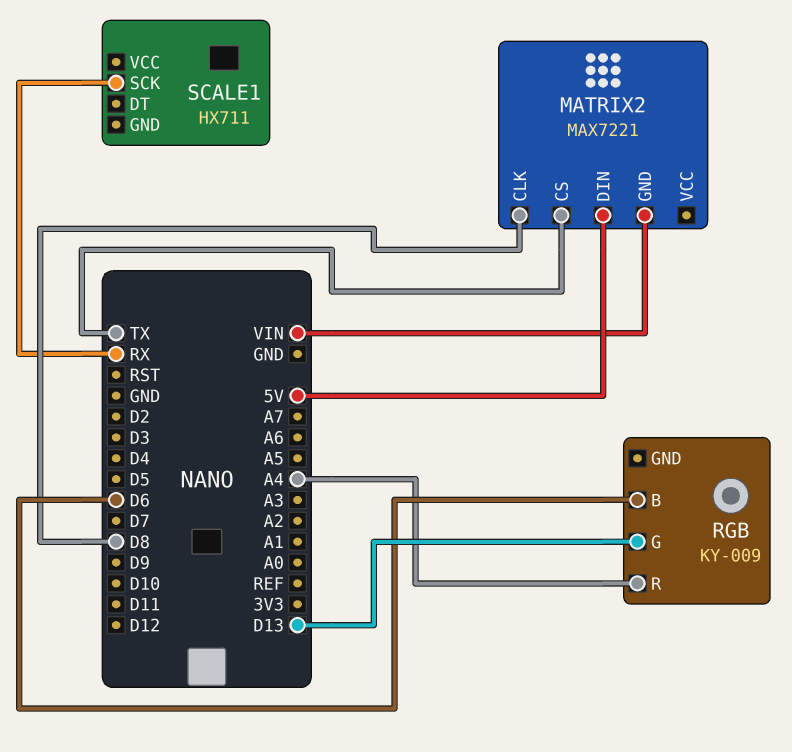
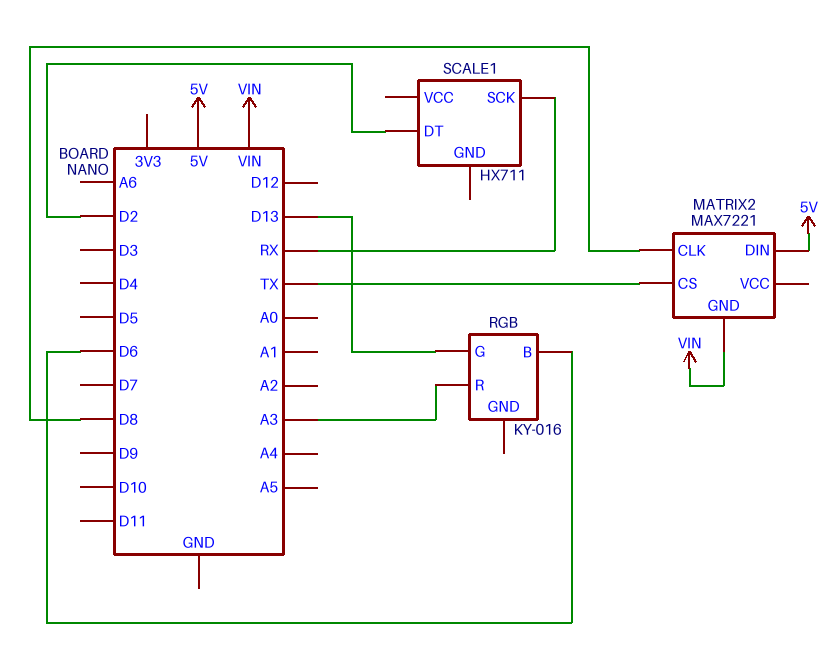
RGB: KY-009 -> KY-016
RGB pin R: A4 -> A3
SCALE1 pin DT: none -> D2

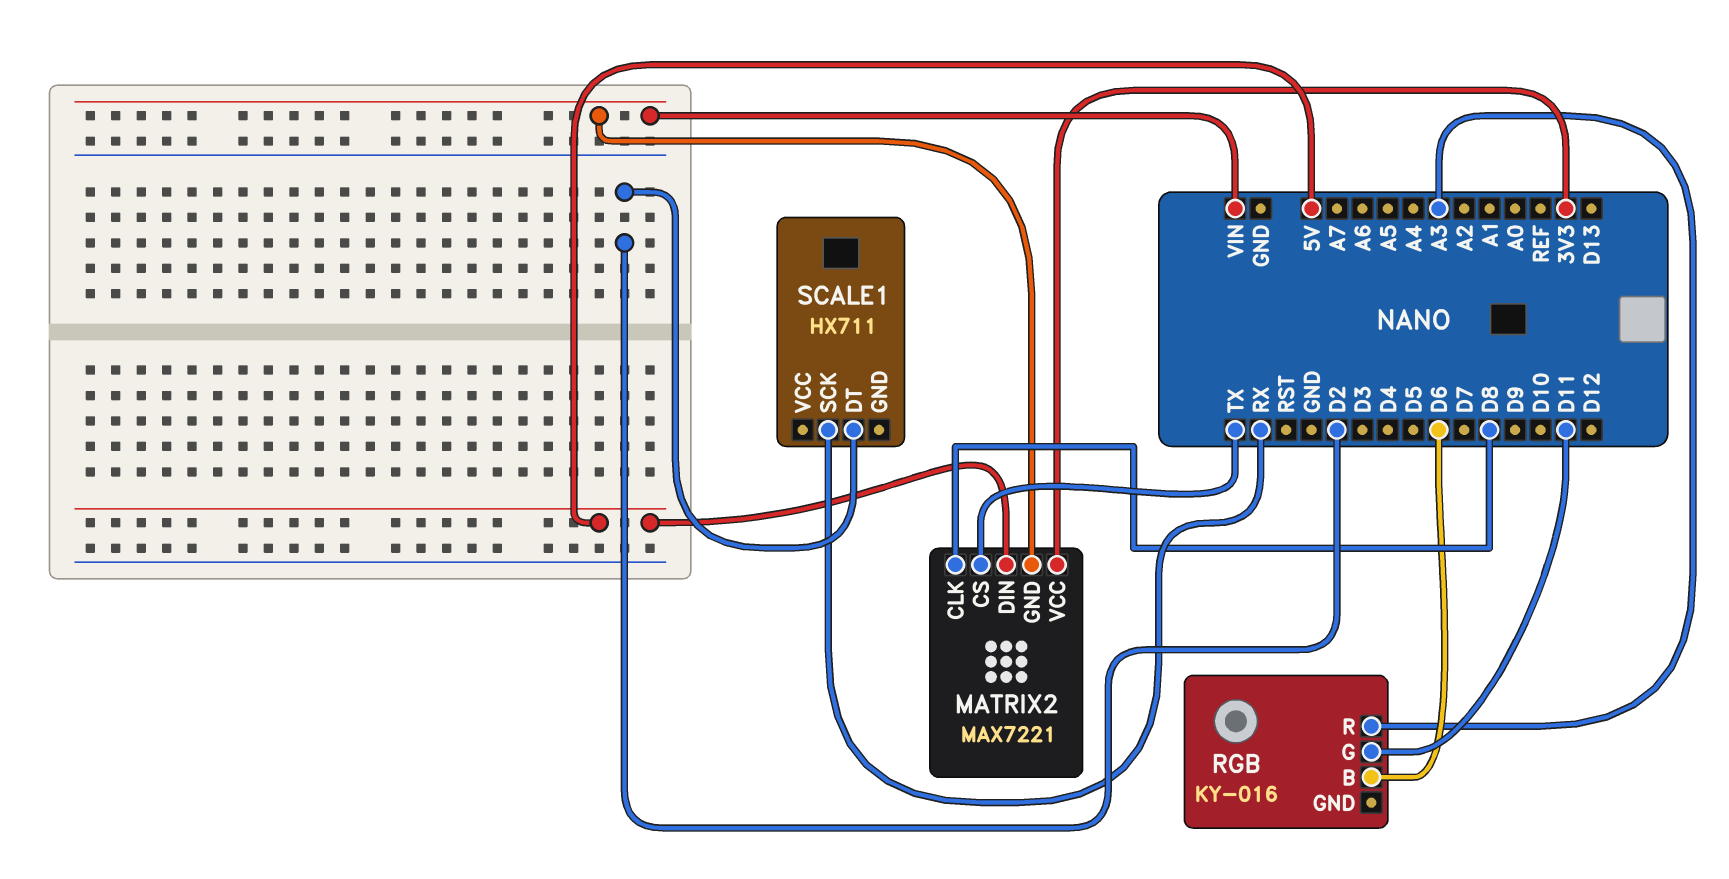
MATRIX2 pin VCC: none -> 3V3
RGB pin G: D13 -> D11

